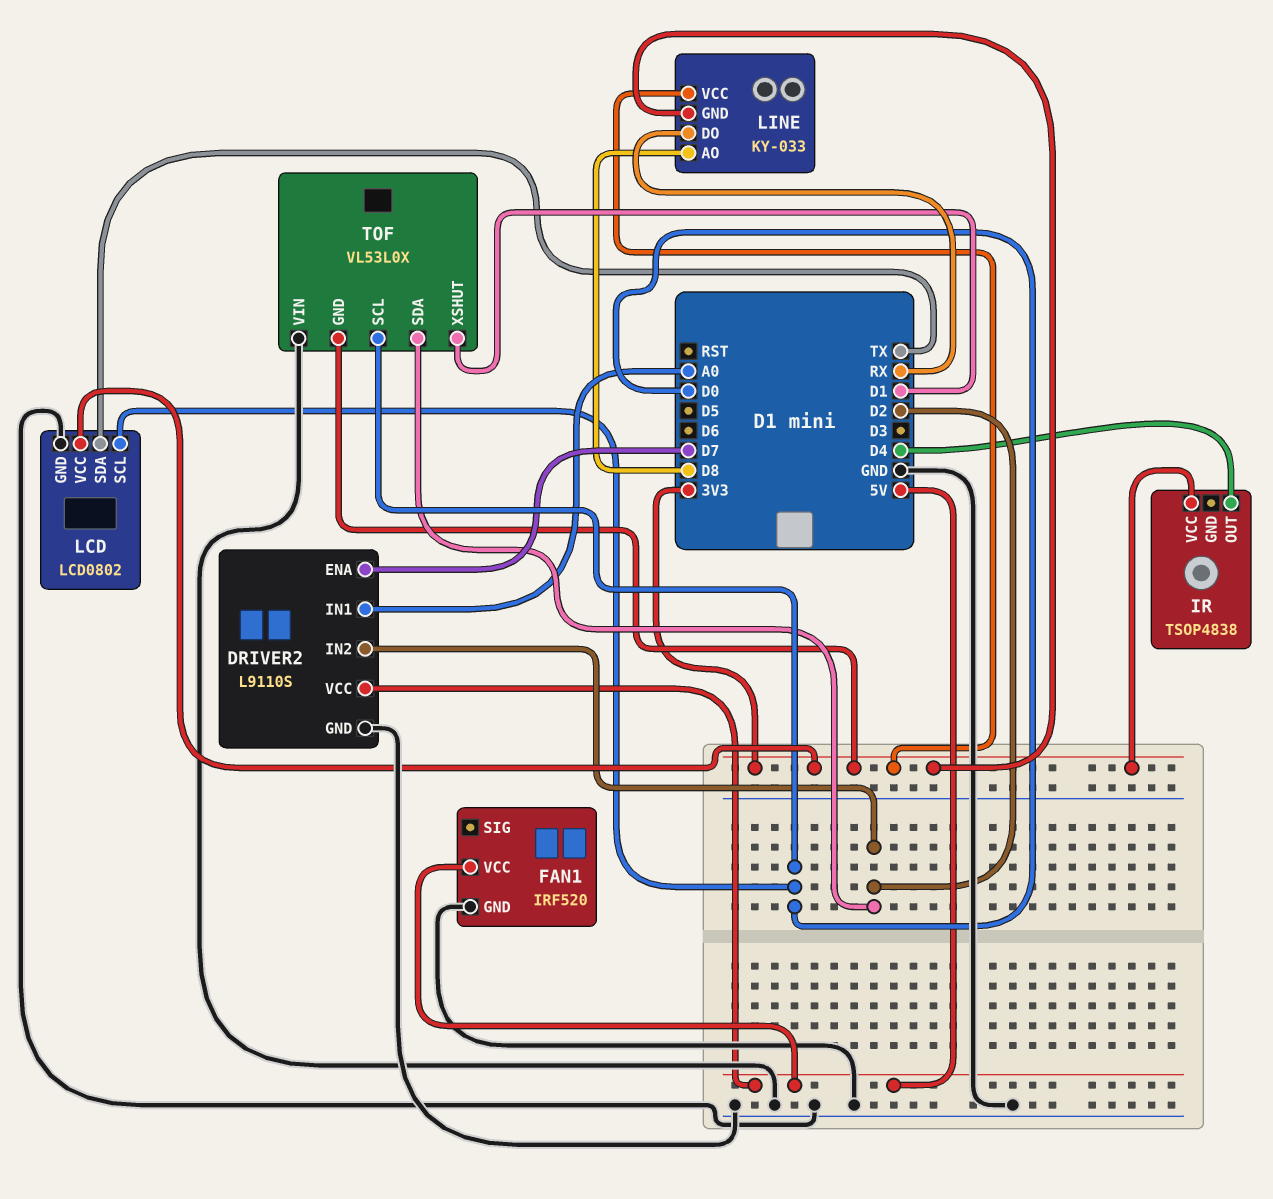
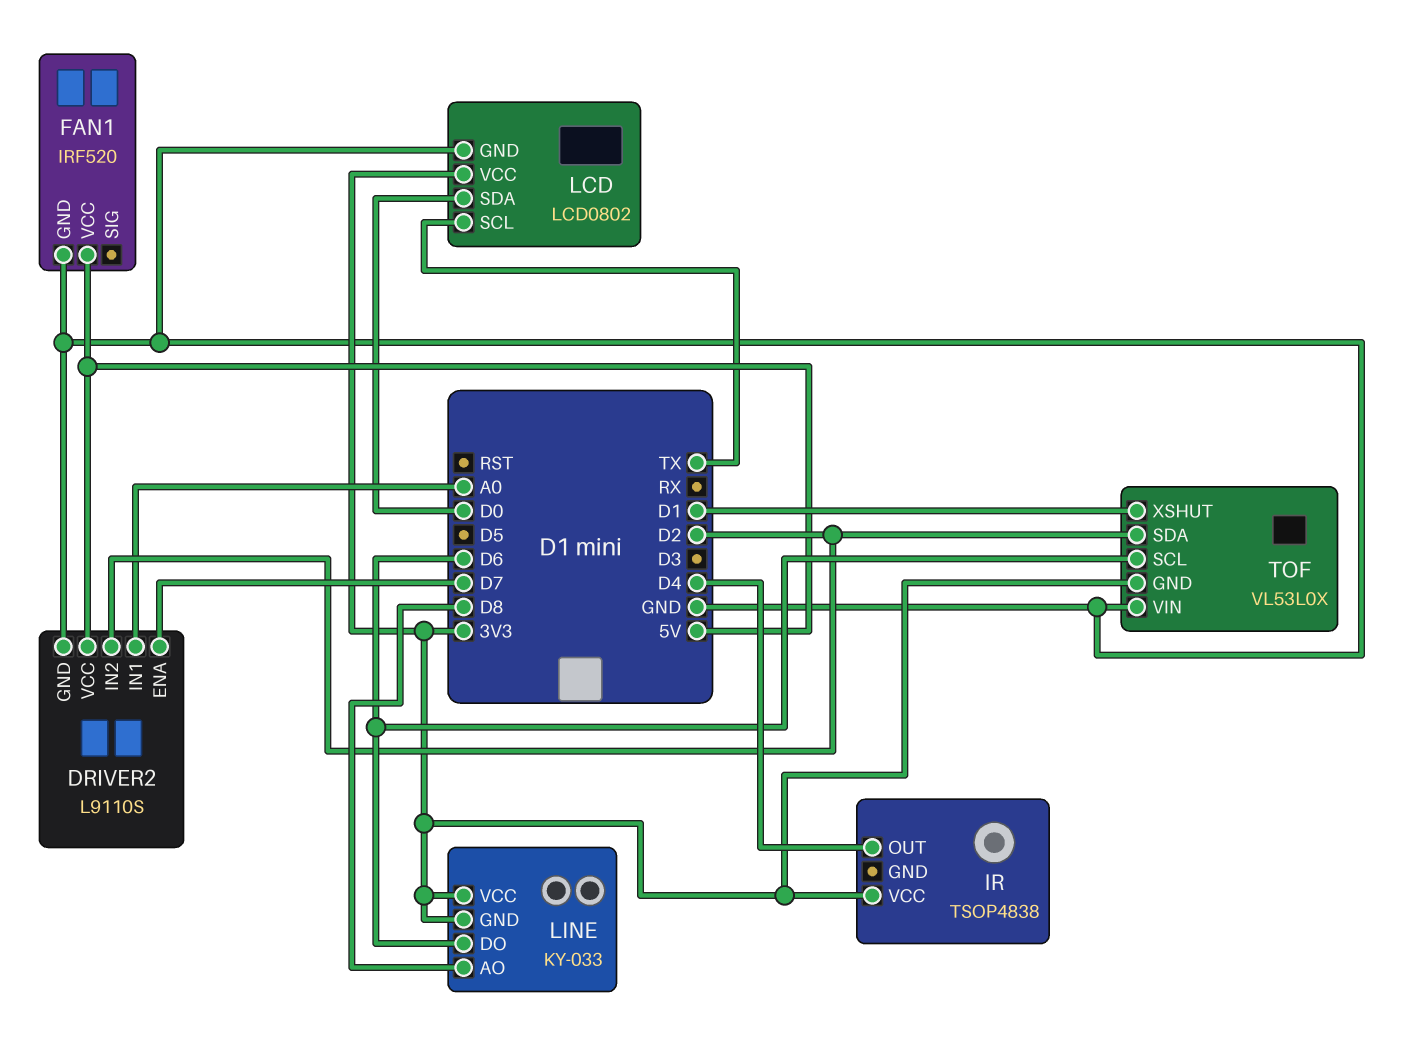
LCD pin SCL: D0 -> TX
LCD pin SDA: TX -> D0
LINE pin DO: RX -> D6
TOF pin SCL: D0 -> D6

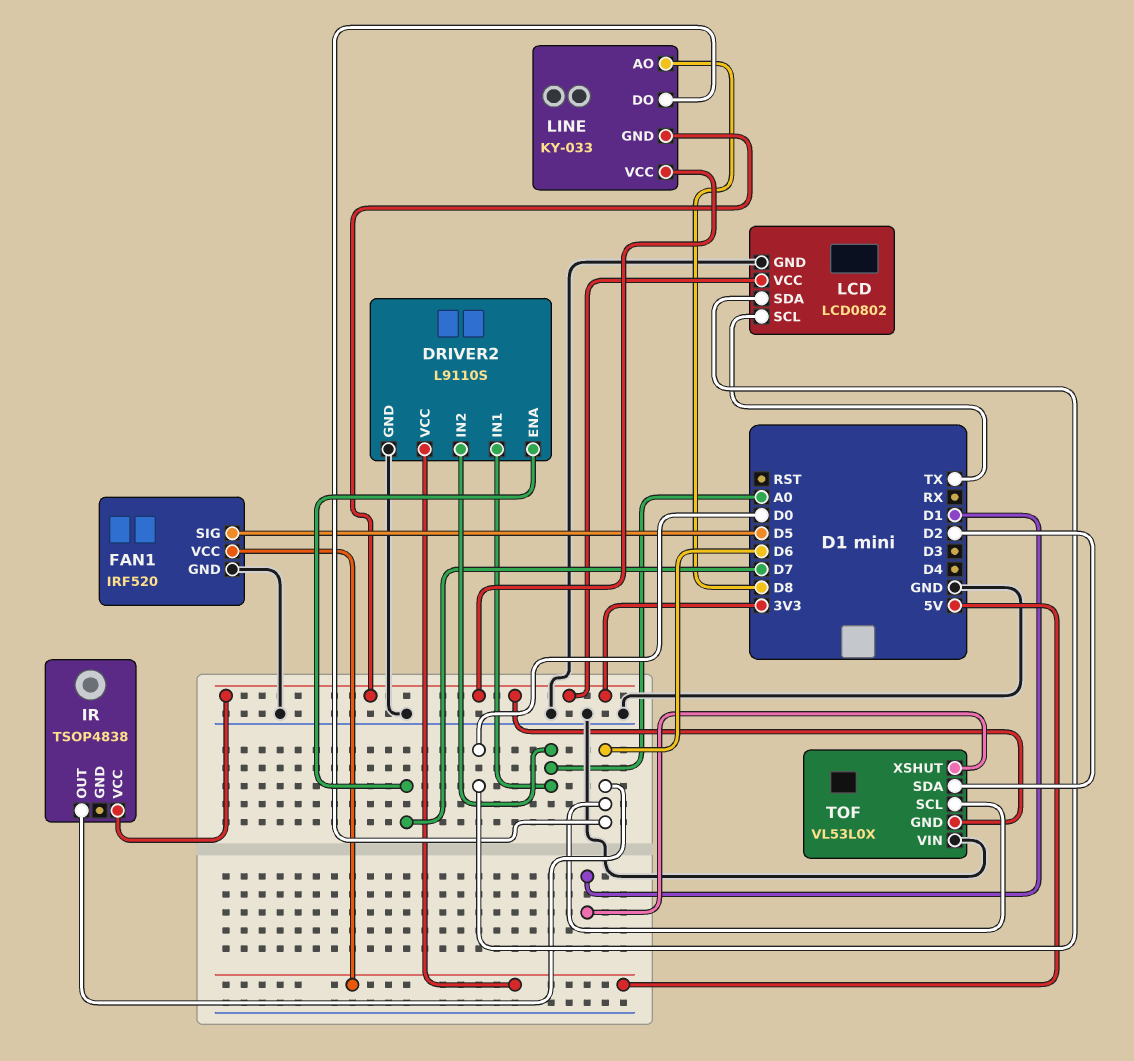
DRIVER2 pin IN2: D2 -> A0
FAN1 pin SIG: none -> D5
IR pin OUT: D4 -> D6

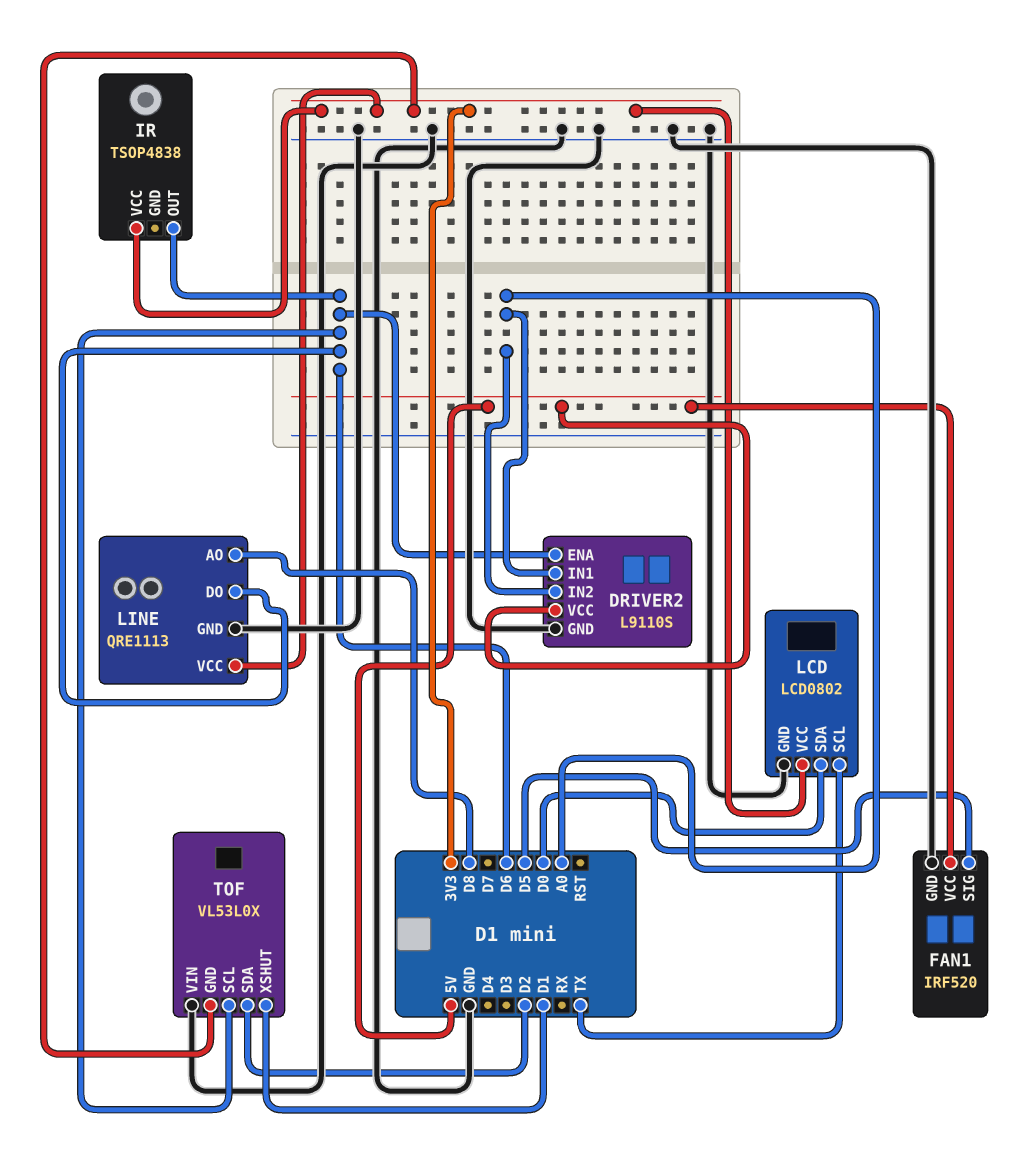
DRIVER2 pin ENA: D7 -> D6
LINE: KY-033 -> QRE1113
LINE pin GND: 3V3 -> GND

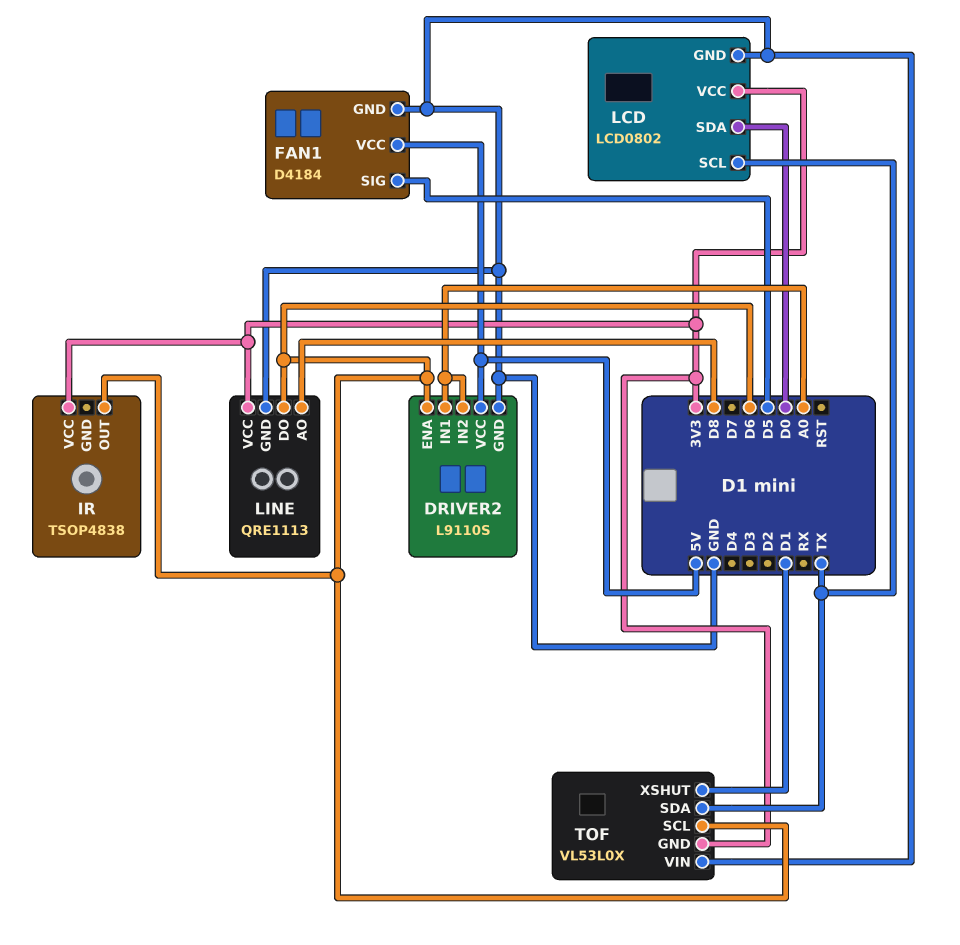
FAN1: IRF520 -> D4184
TOF pin SDA: D2 -> TX

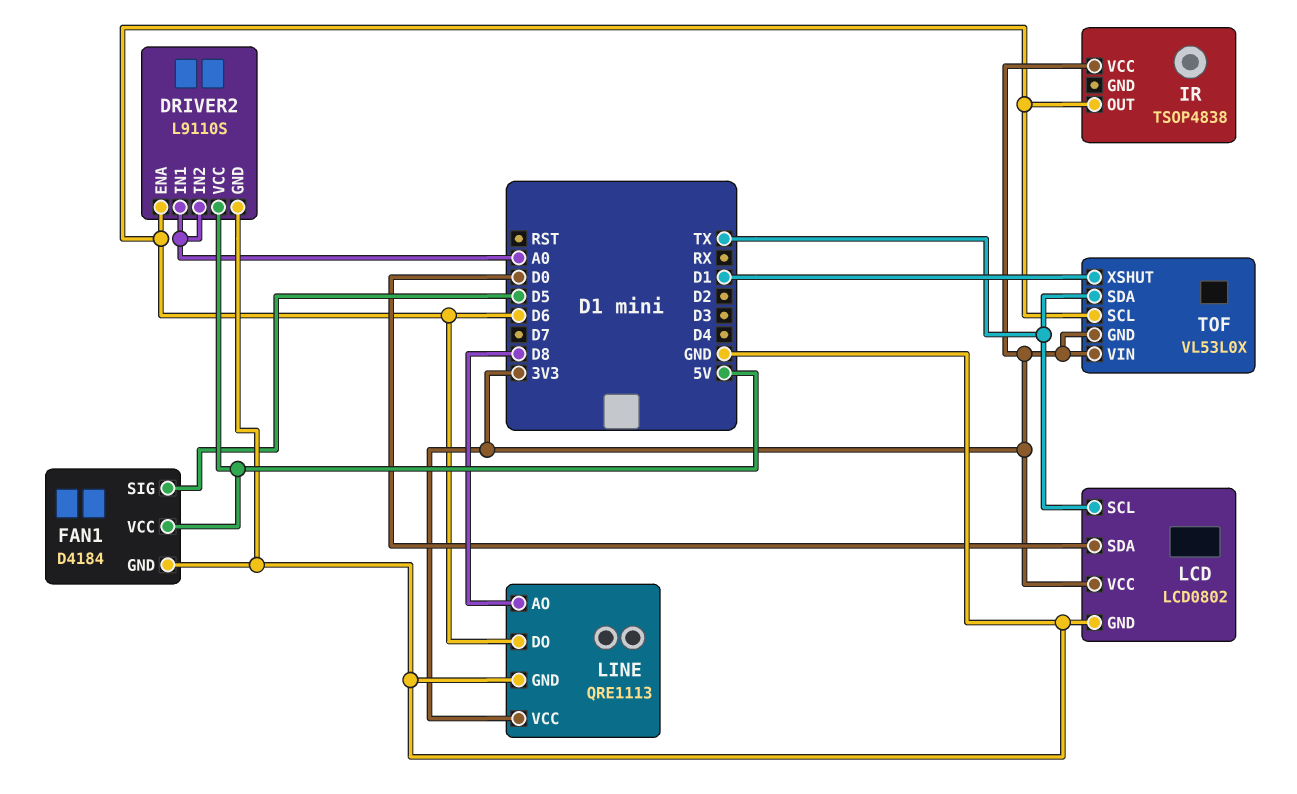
TOF pin VIN: GND -> 3V3

